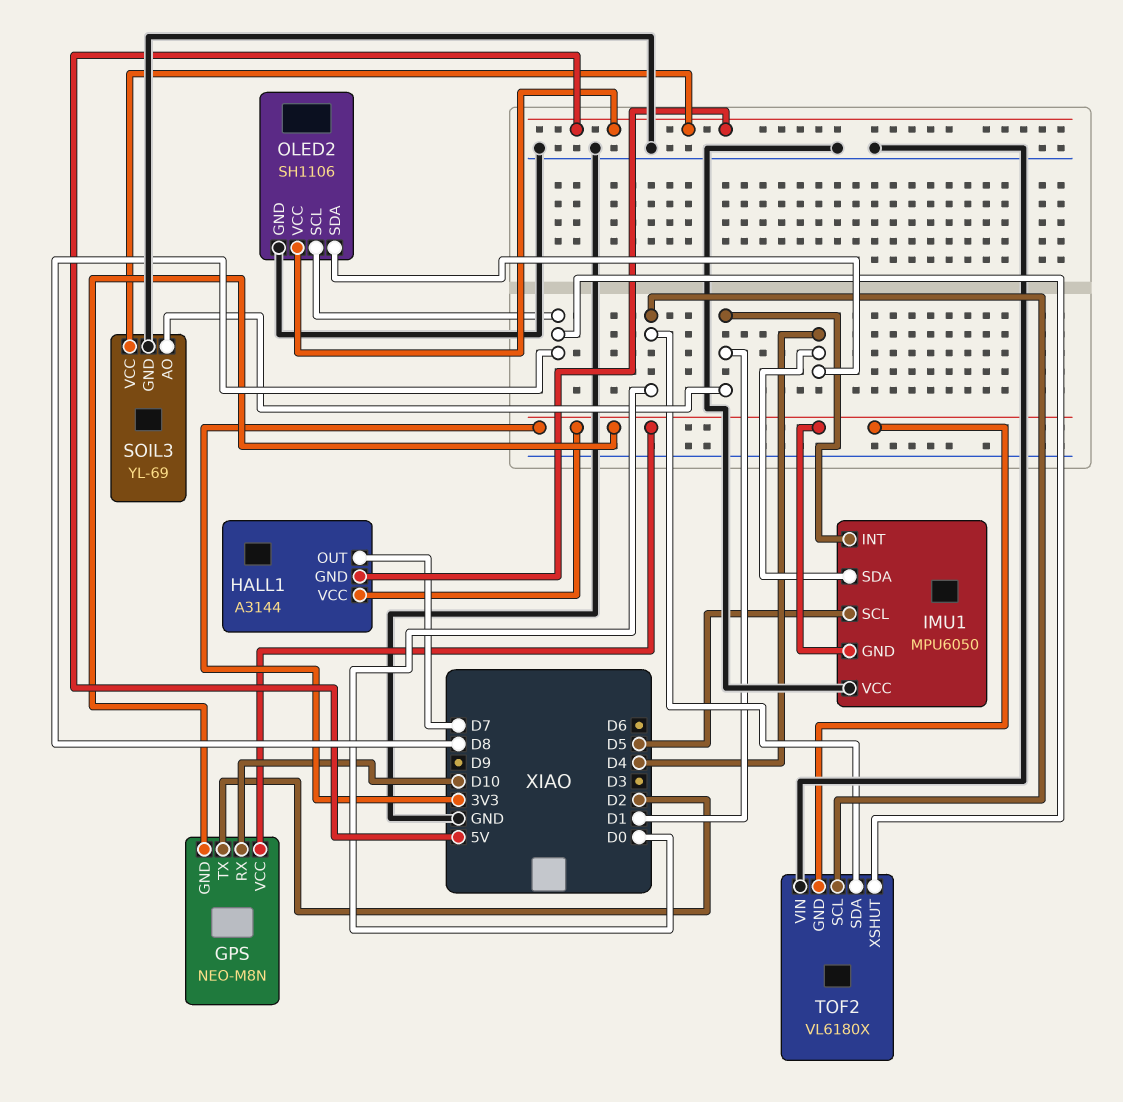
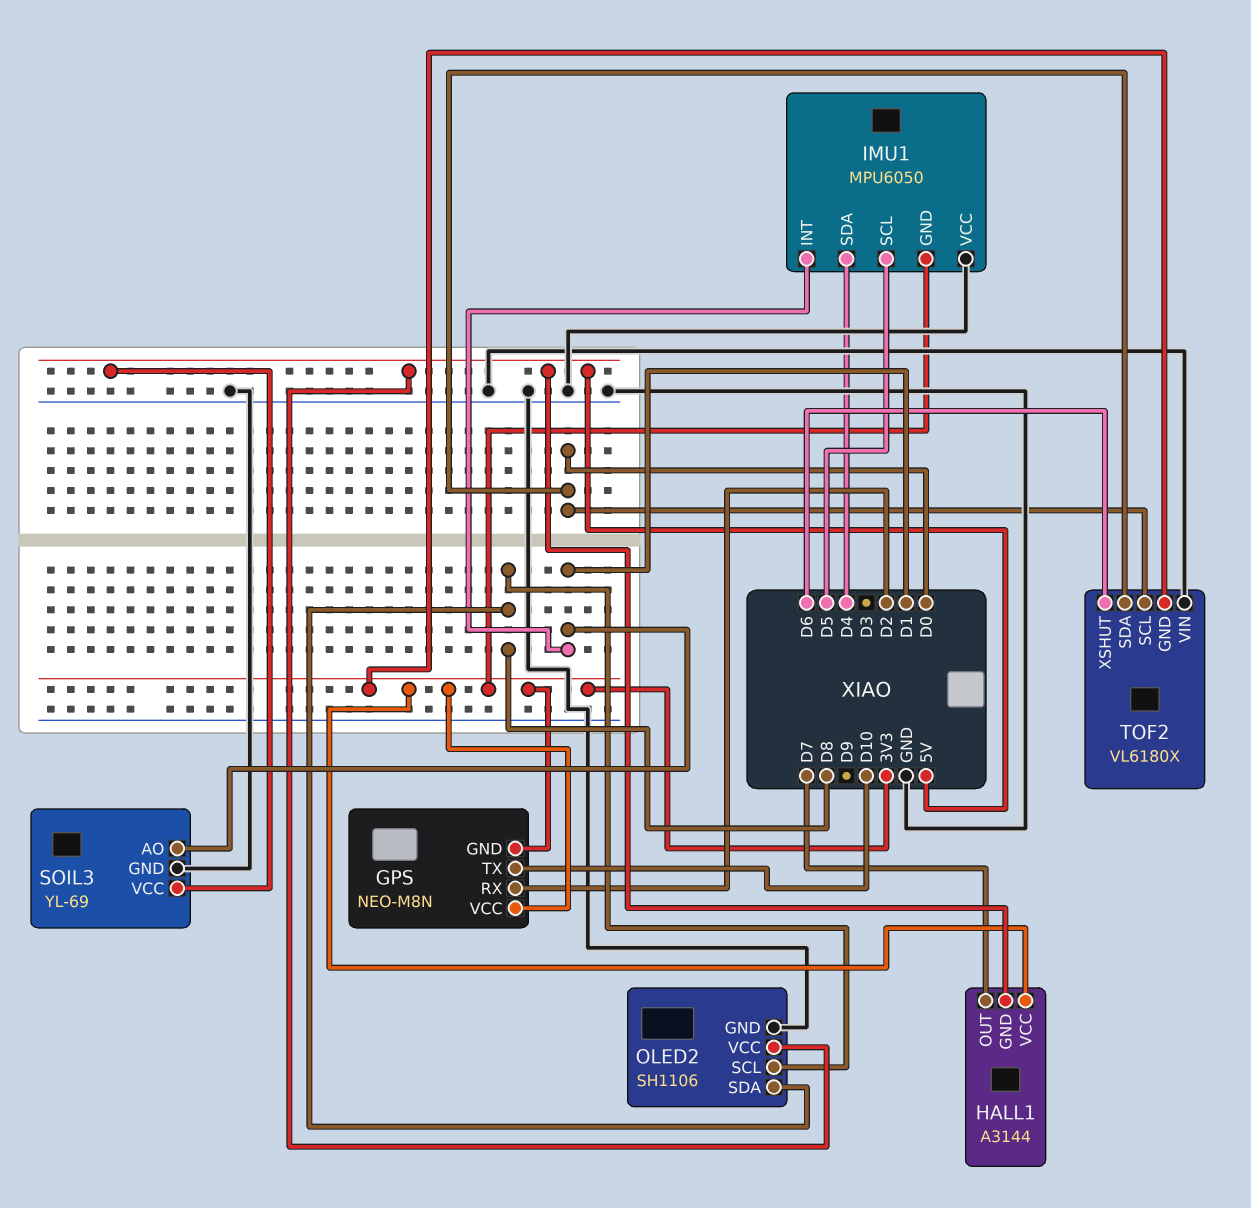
GPS pin RX: D10 -> D2
GPS pin TX: D2 -> D10
OLED2 pin SDA: D4 -> D8
TOF2 pin XSHUT: D8 -> D6

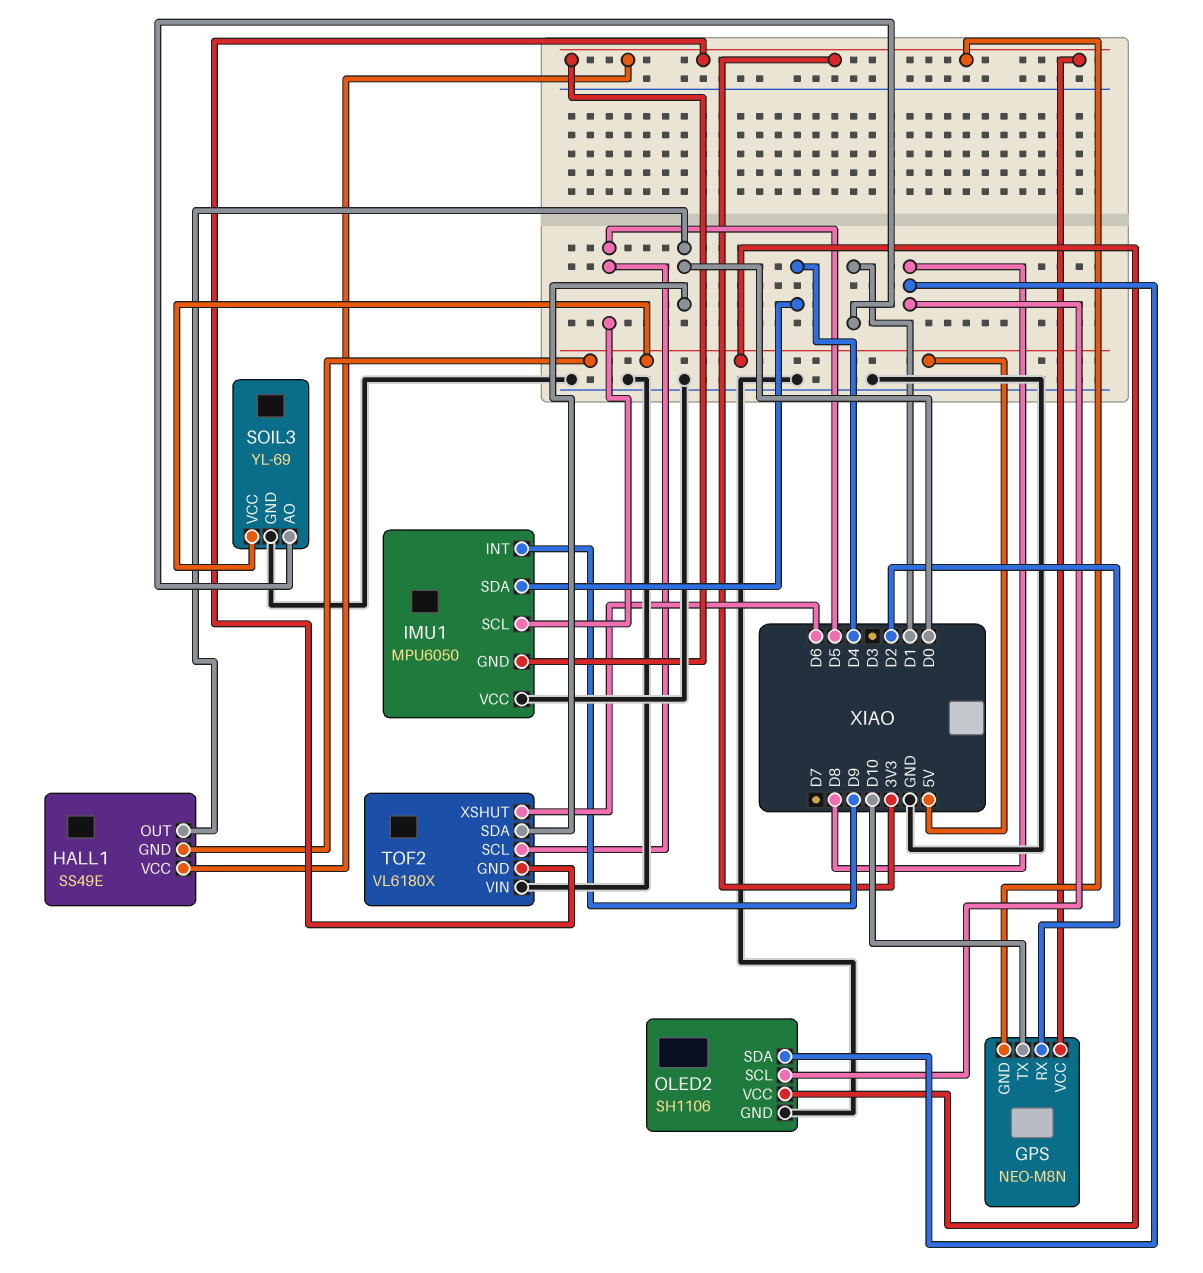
HALL1: A3144 -> SS49E
HALL1 pin OUT: D7 -> D0
IMU1 pin INT: D1 -> D9
TOF2 pin SCL: D0 -> D5

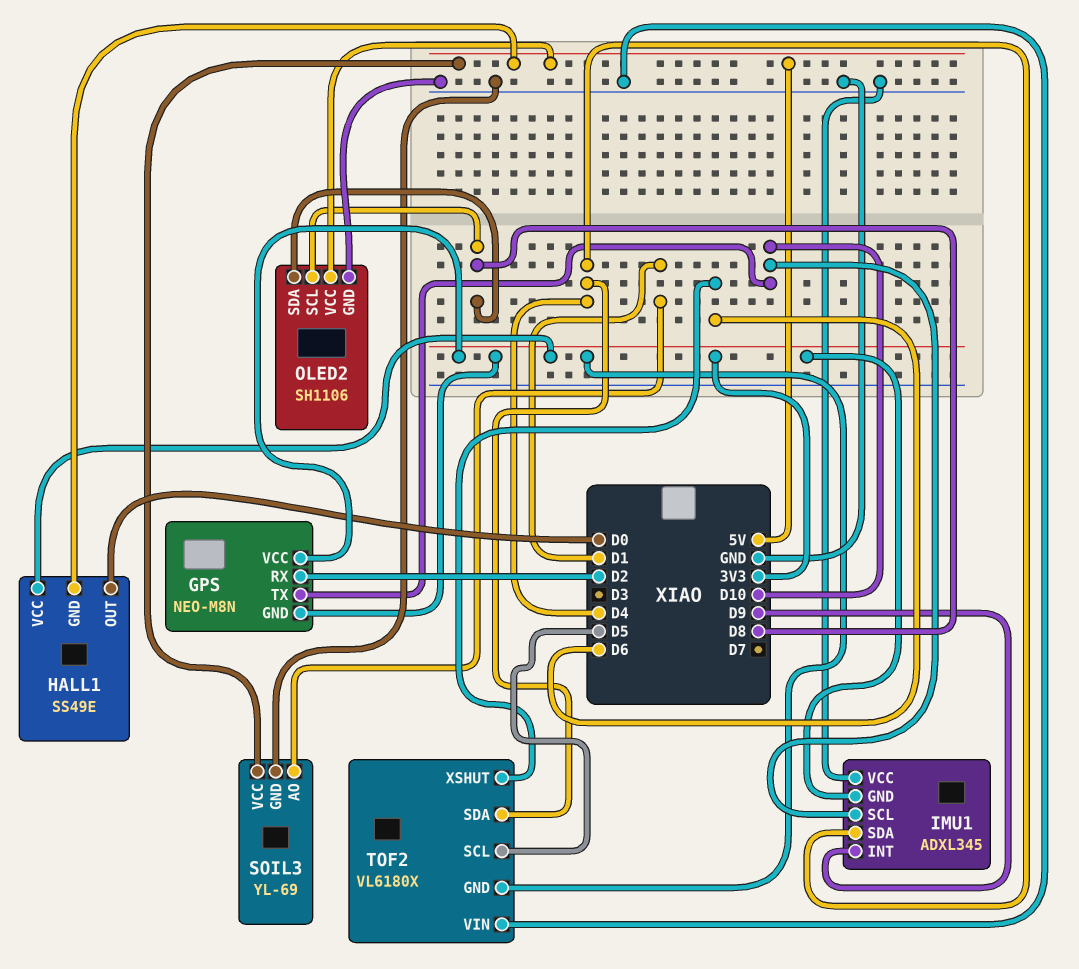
IMU1: MPU6050 -> ADXL345
IMU1 pin SCL: D5 -> D10
TOF2 pin SDA: D0 -> D4

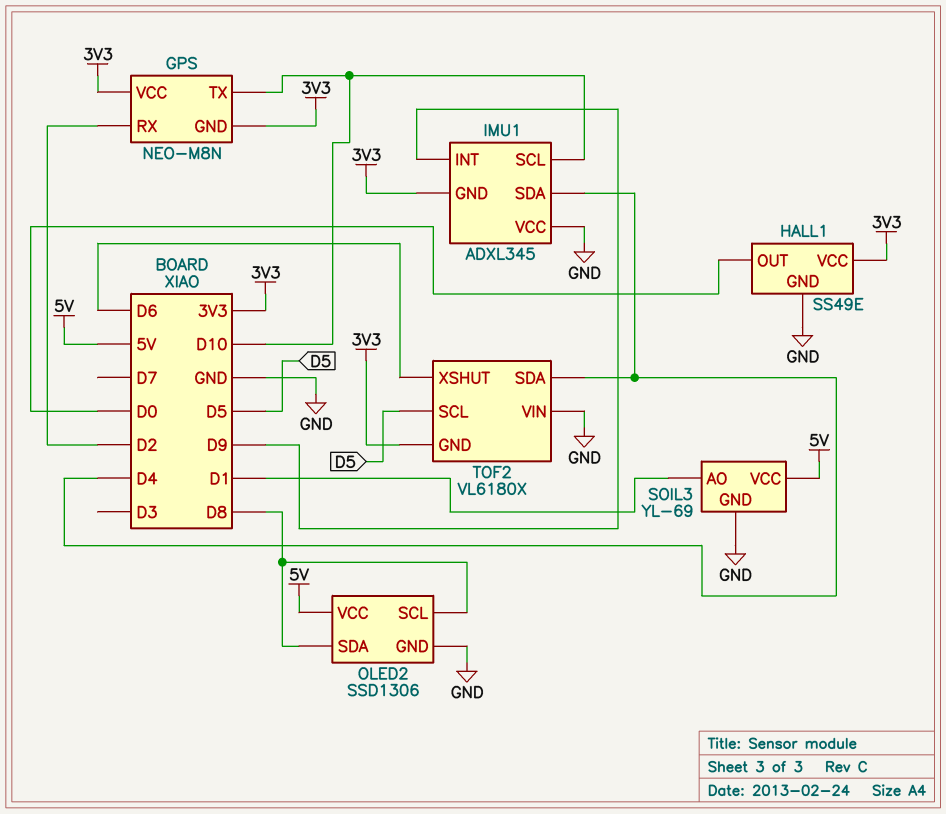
HALL1 pin GND: 5V -> GND
OLED2: SH1106 -> SSD1306

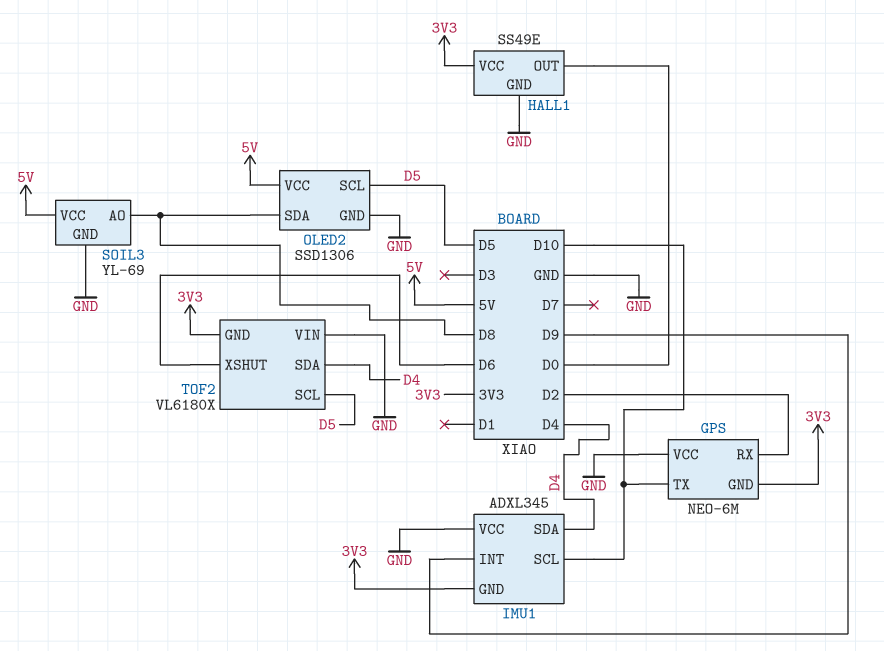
GPS: NEO-M8N -> NEO-6M
GPS pin VCC: 3V3 -> GND
OLED2 pin SCL: D8 -> D5
SOIL3 pin AO: D1 -> D8

